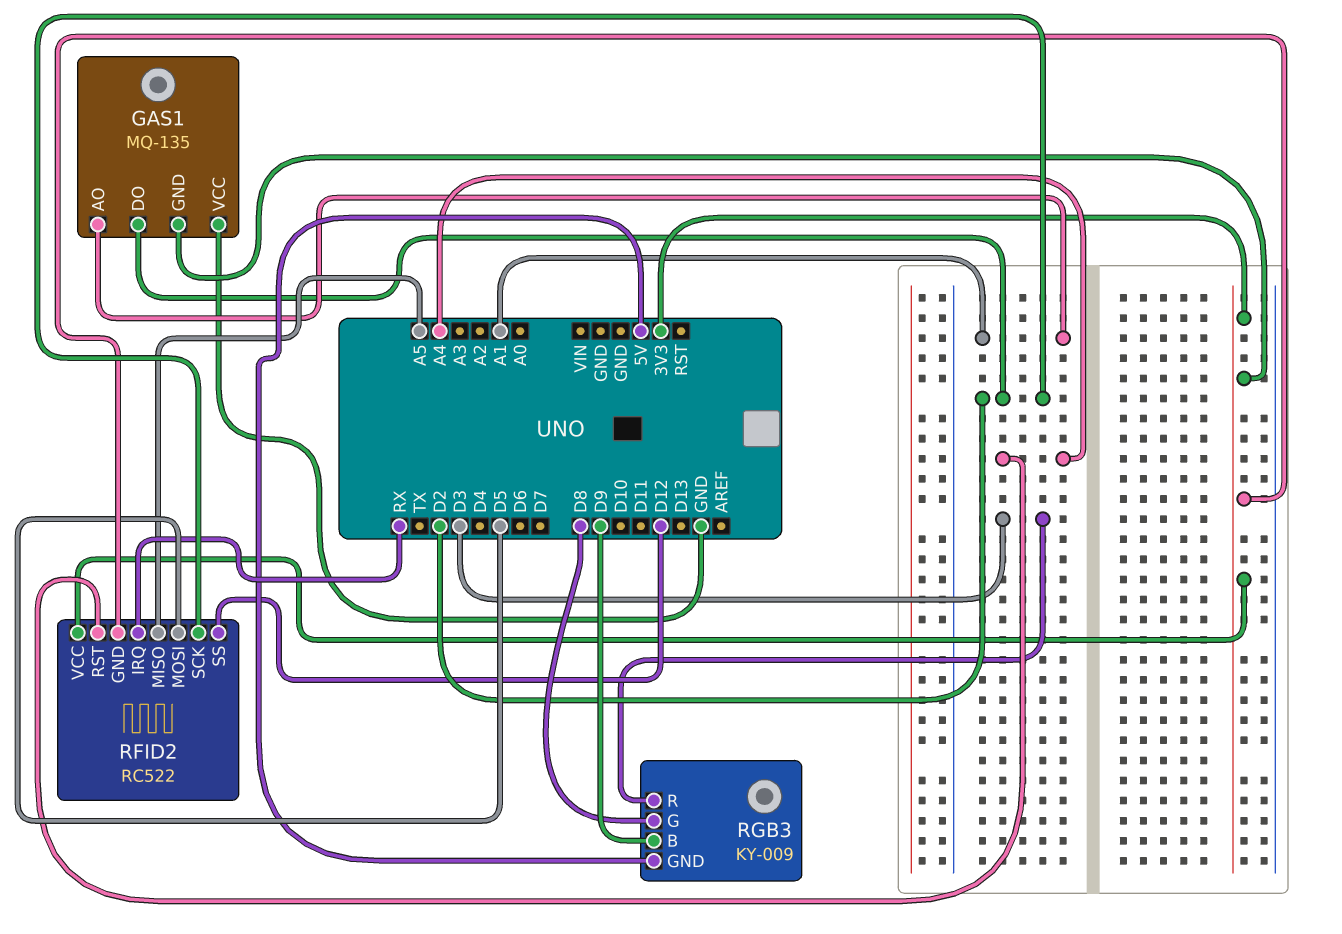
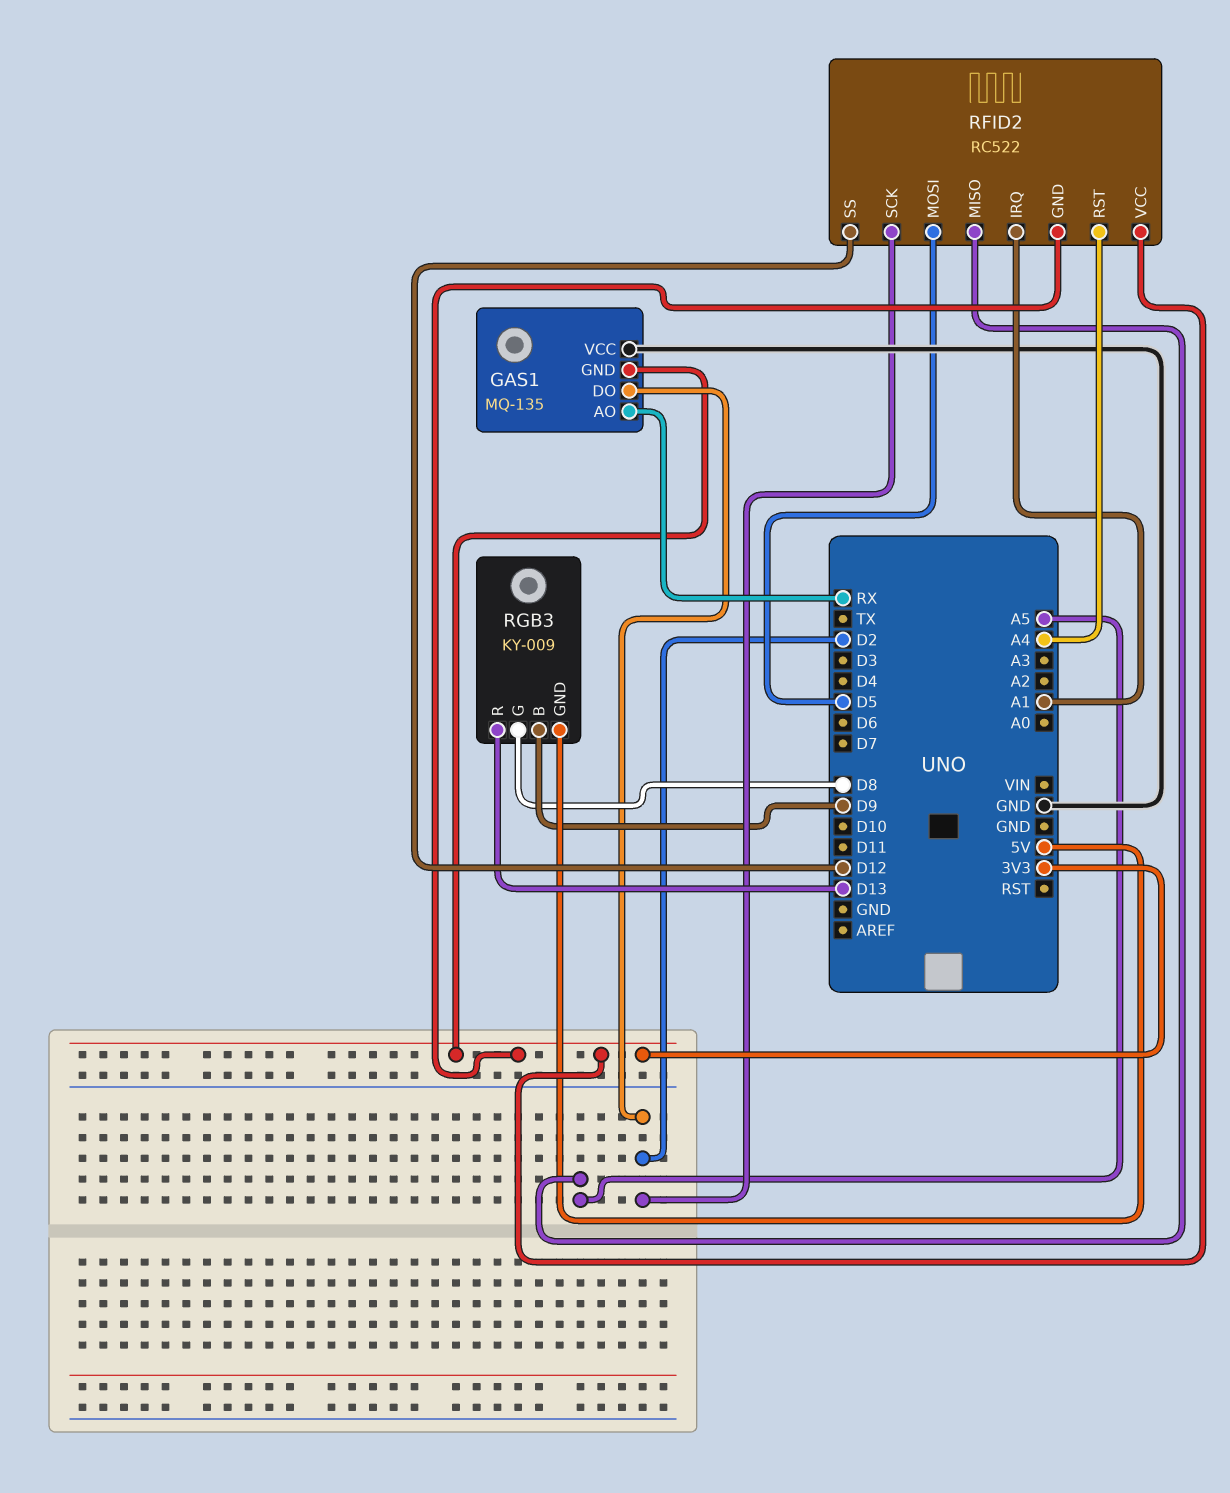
GAS1 pin AO: A1 -> RX
RFID2 pin IRQ: RX -> A1
RGB3 pin R: D3 -> D13

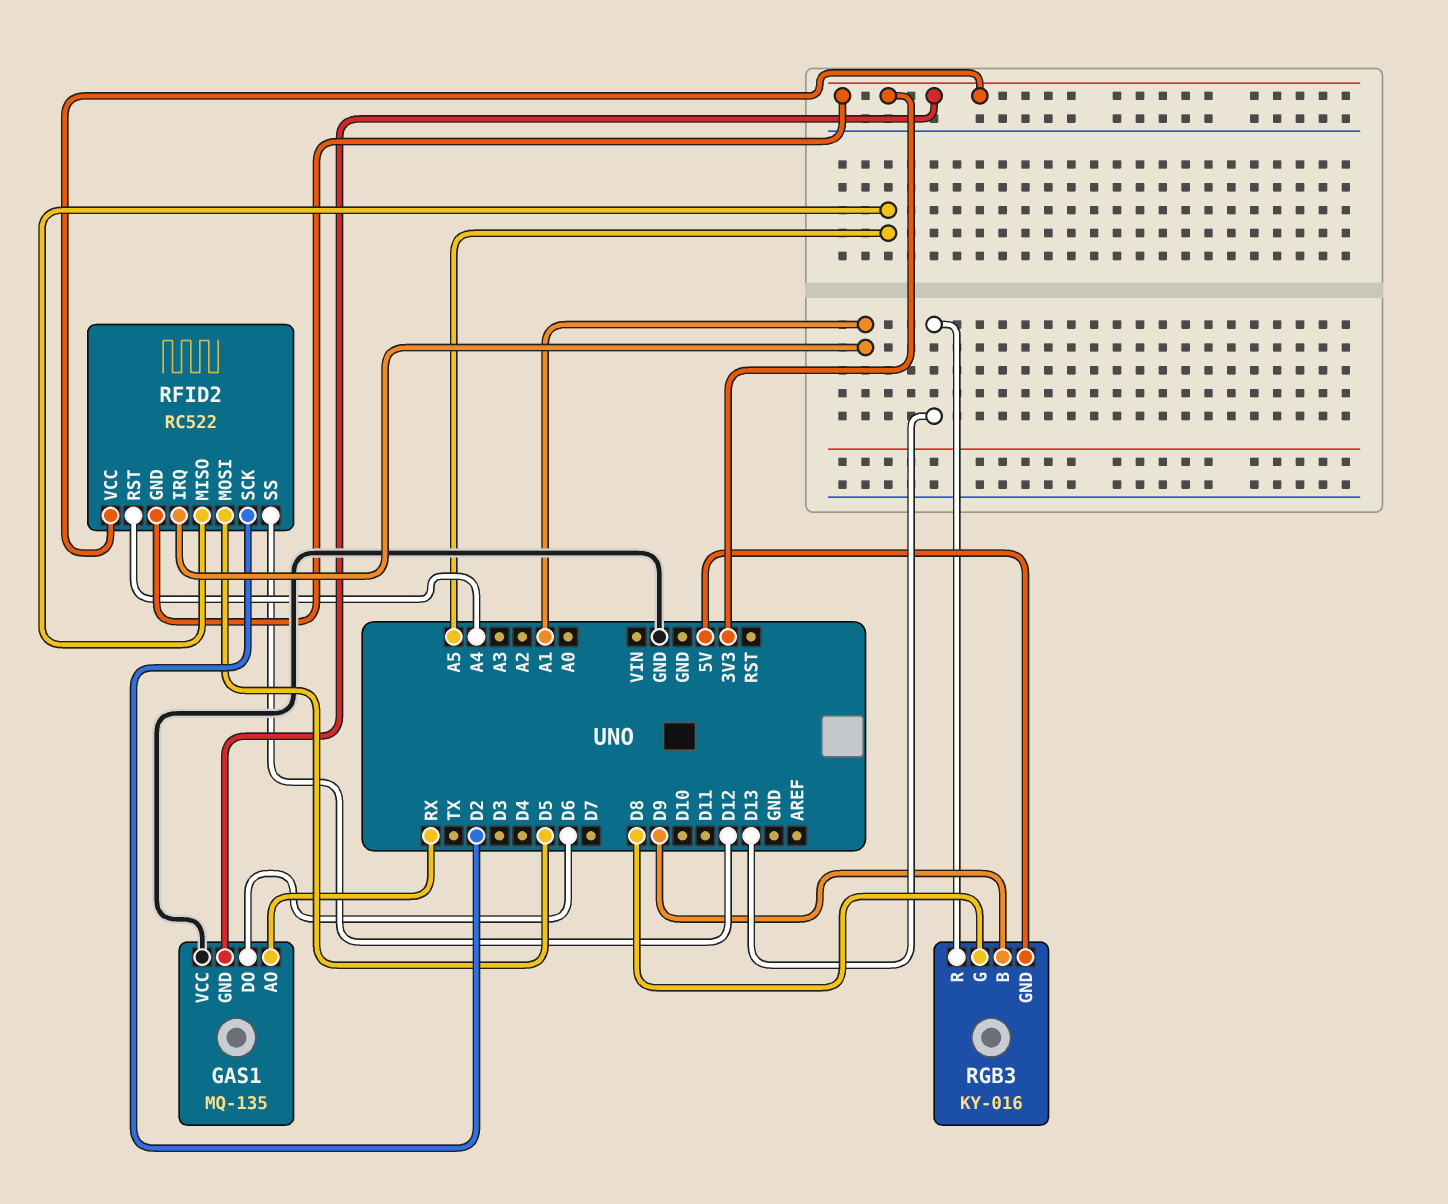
GAS1 pin DO: D2 -> D6
RGB3: KY-009 -> KY-016

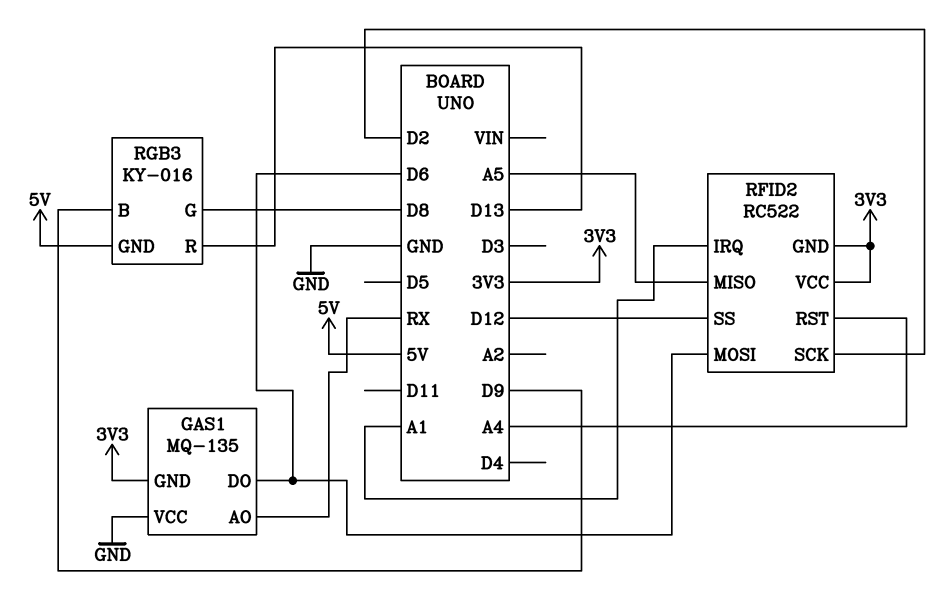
RFID2 pin MOSI: D5 -> D6

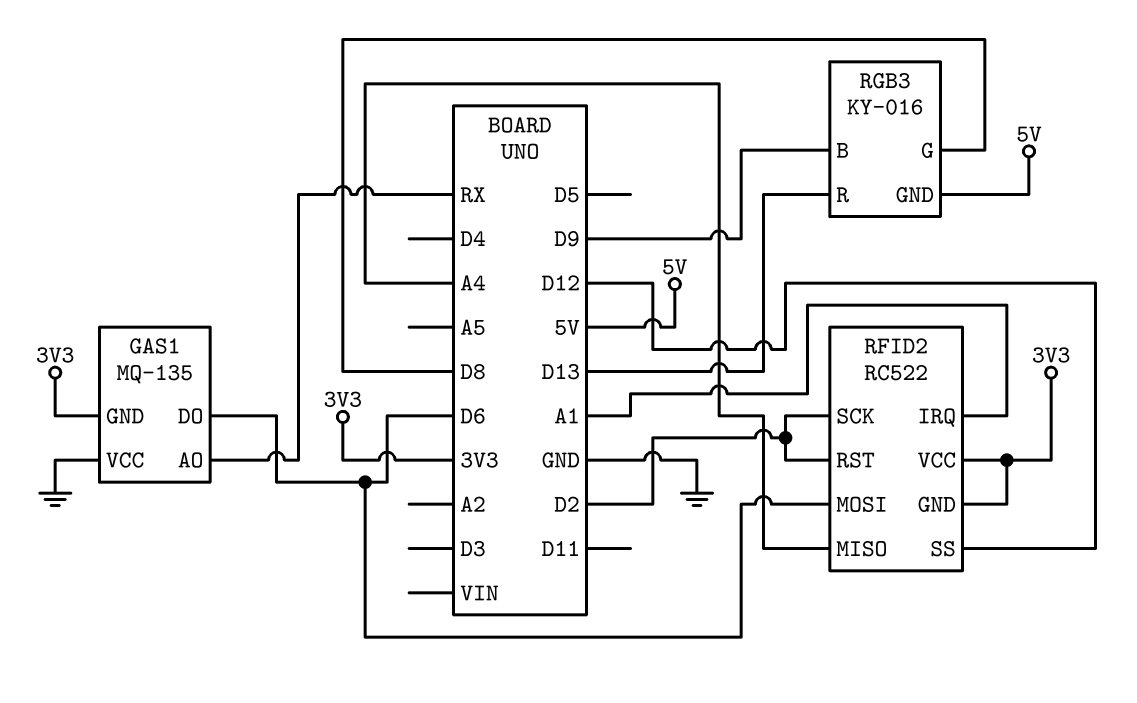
RFID2 pin MISO: A5 -> A4
RFID2 pin RST: A4 -> D2

